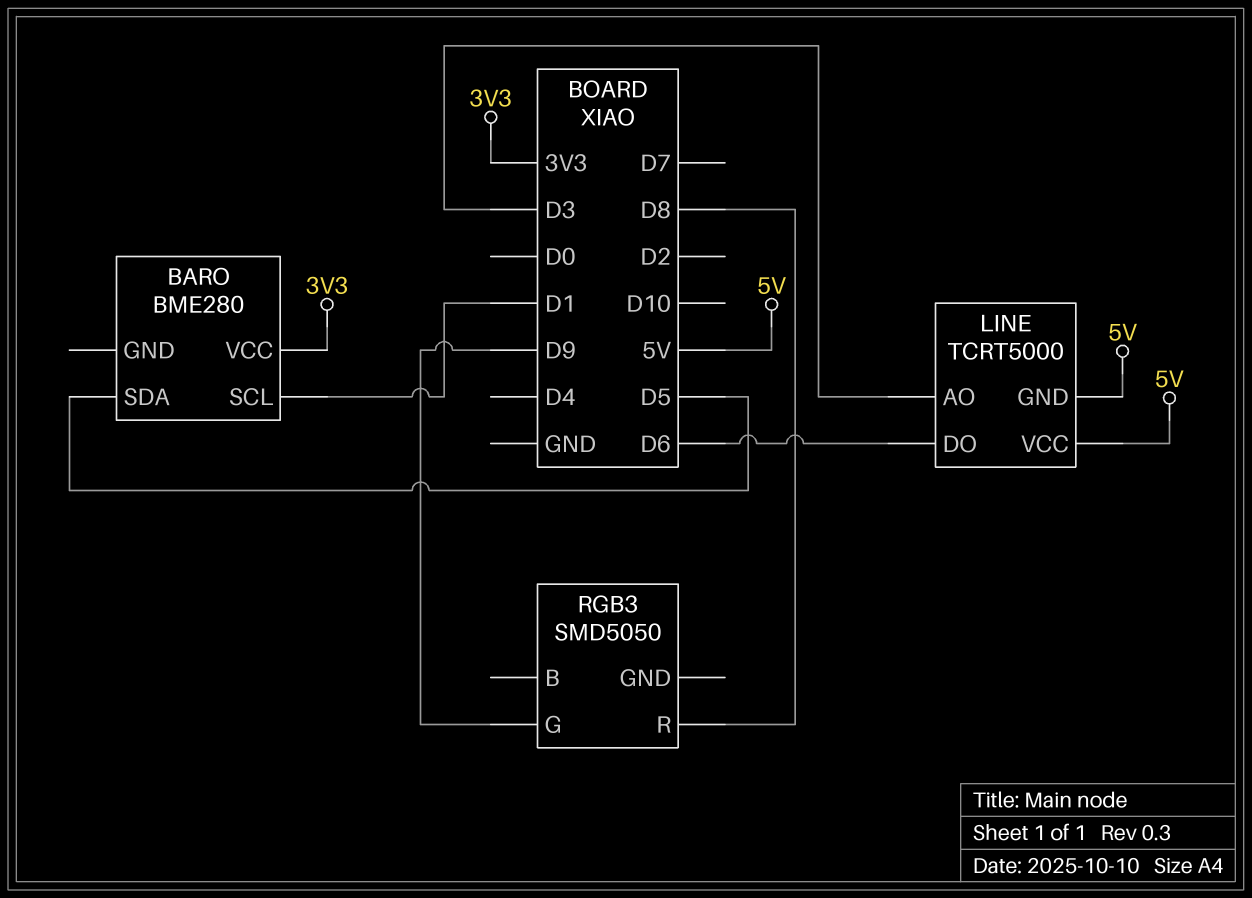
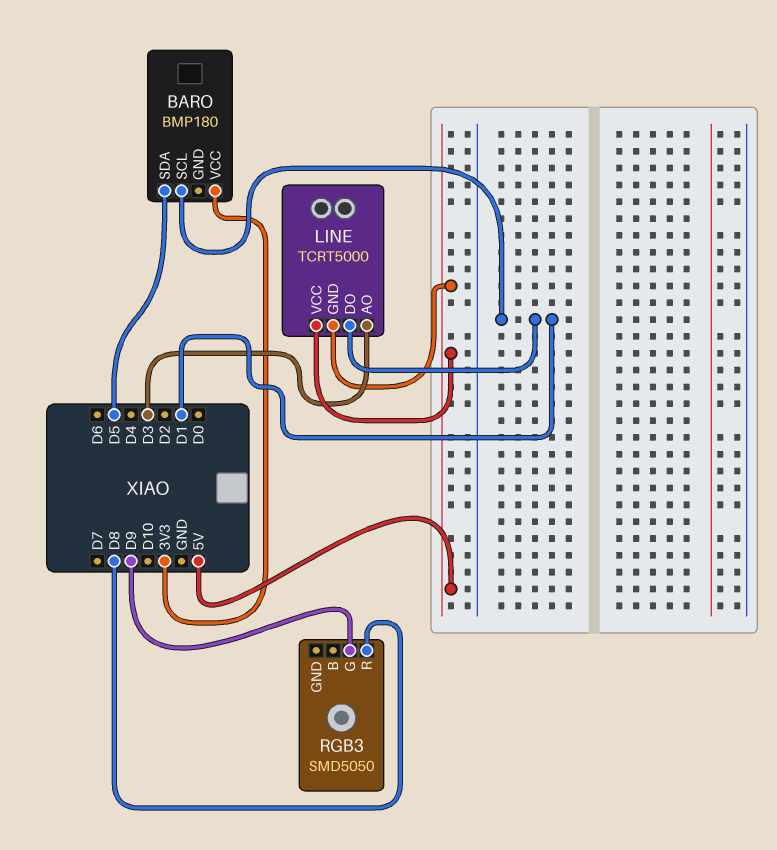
BARO: BME280 -> BMP180
LINE pin DO: D6 -> D1

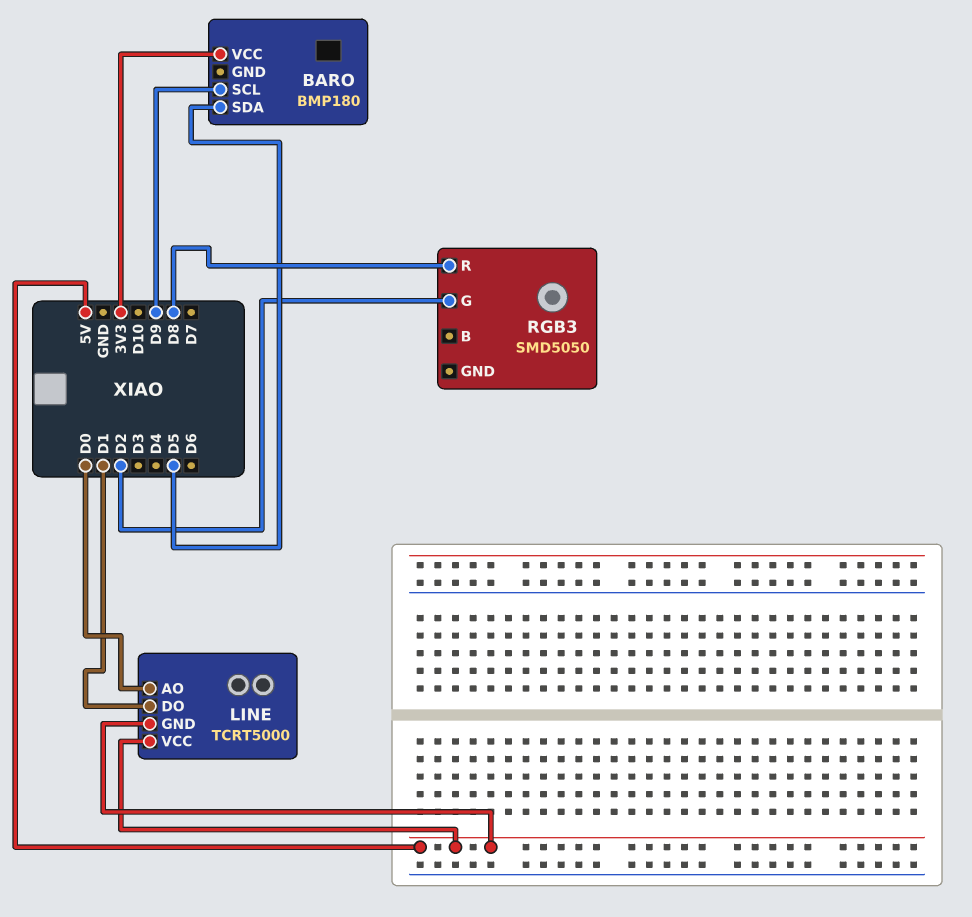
BARO pin SCL: D1 -> D9
LINE pin AO: D3 -> D0
RGB3 pin G: D9 -> D2

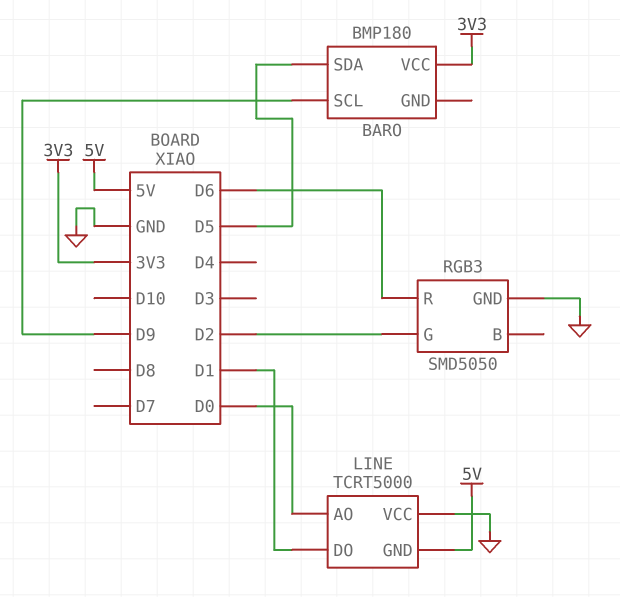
LINE pin VCC: 5V -> GND
RGB3 pin GND: none -> GND
RGB3 pin R: D8 -> D6

